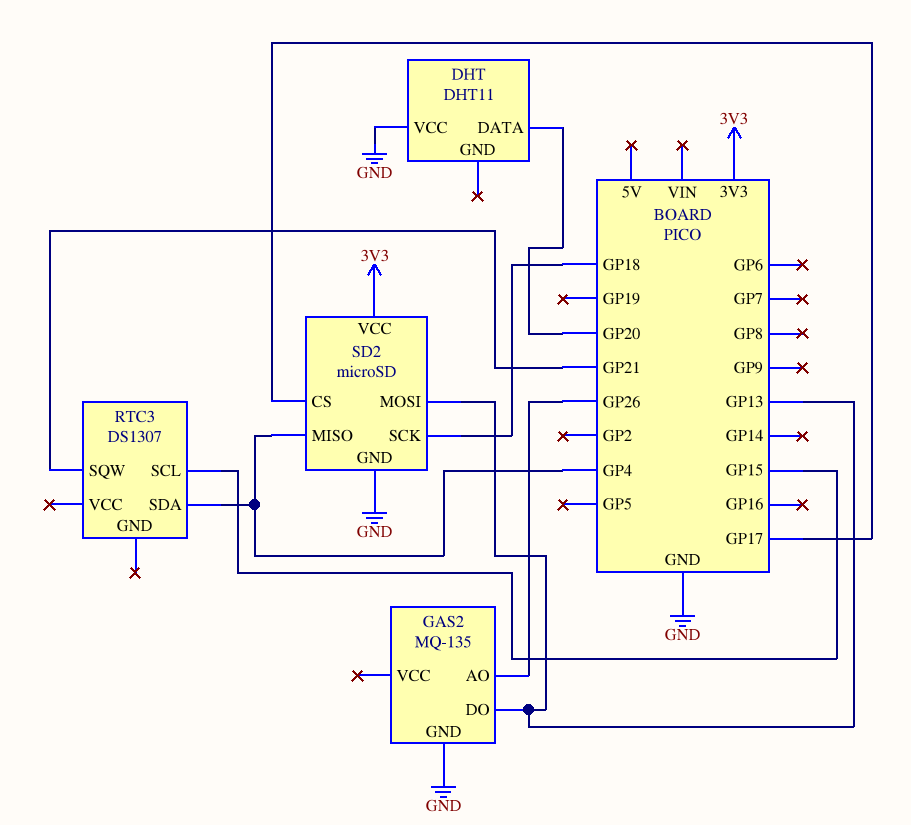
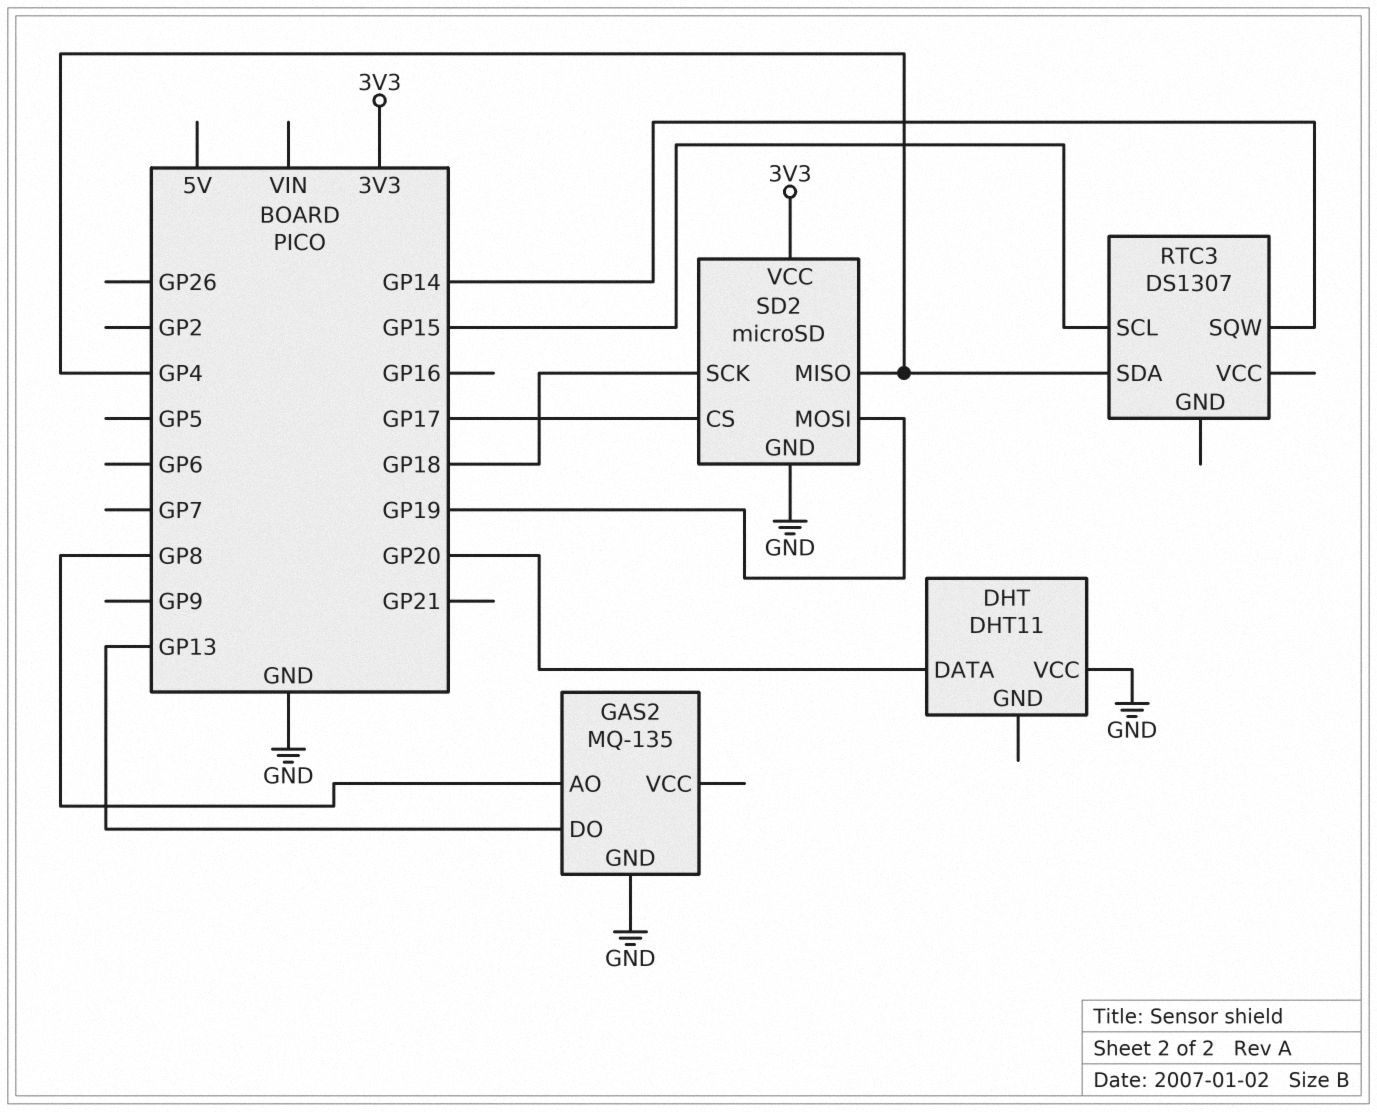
GAS2 pin AO: GP26 -> GP8
RTC3 pin SQW: GP21 -> GP14
SD2 pin MOSI: GP13 -> GP19

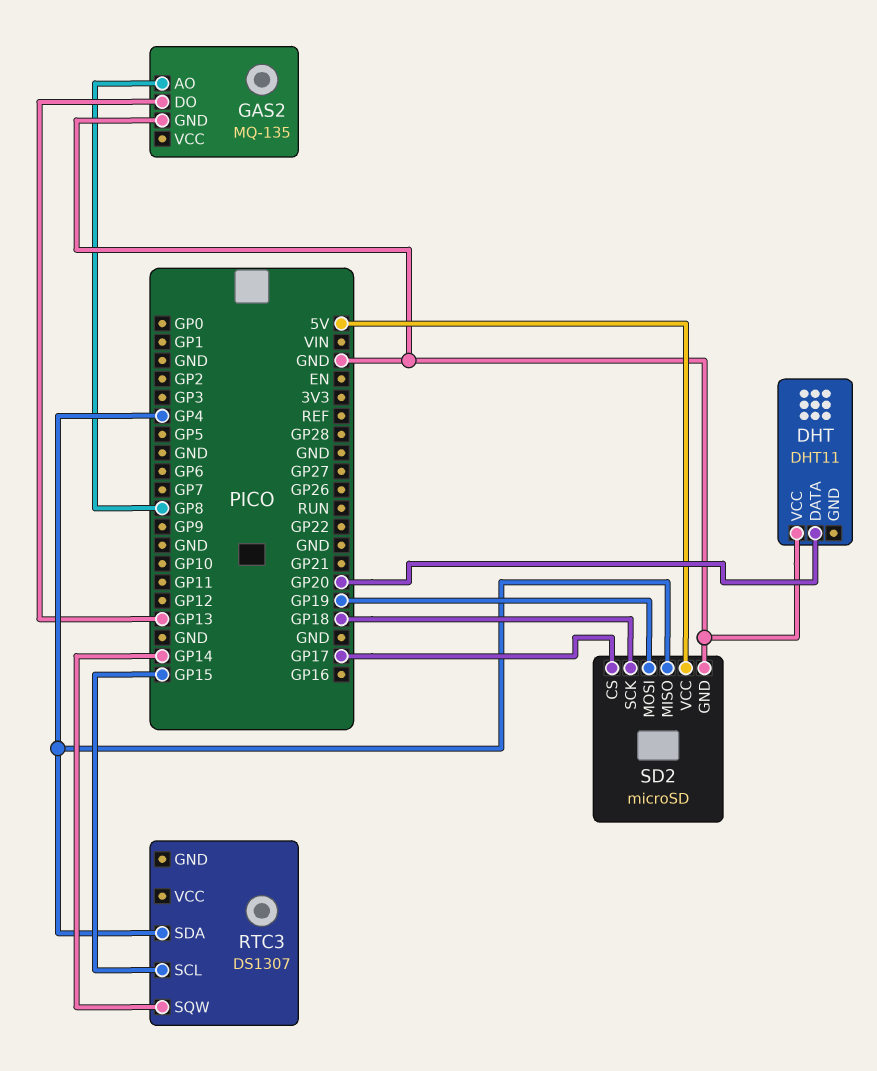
SD2 pin VCC: 3V3 -> 5V

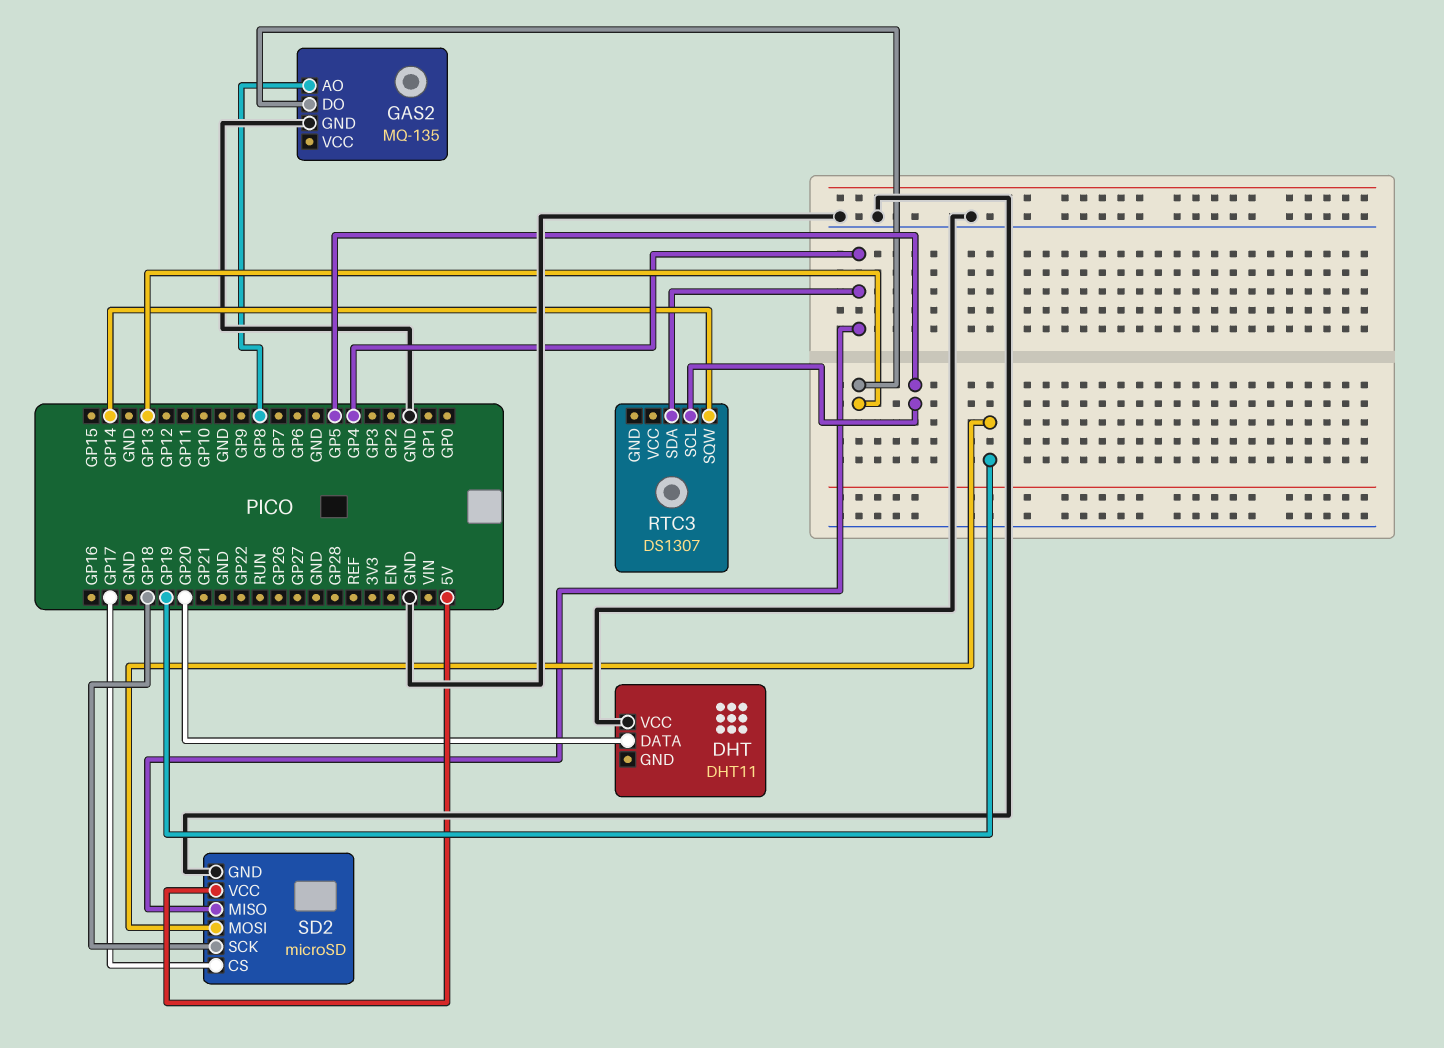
RTC3 pin SCL: GP15 -> GP5

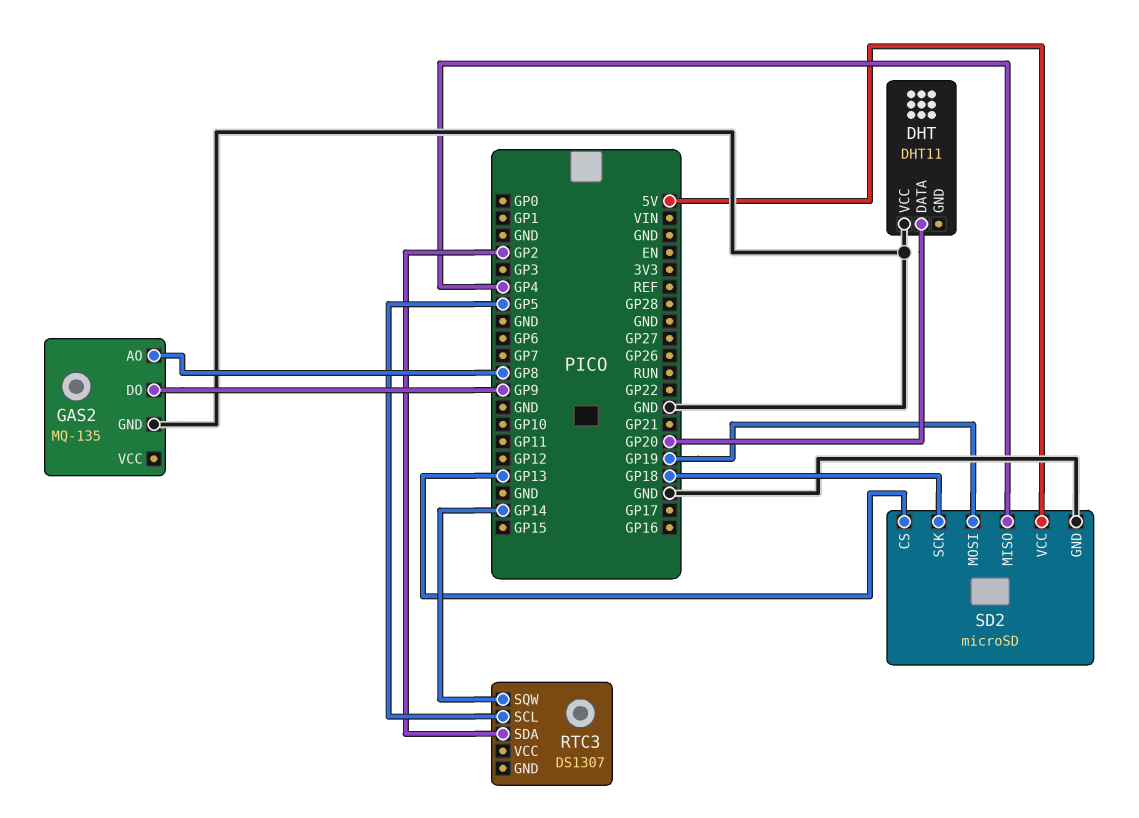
GAS2 pin DO: GP13 -> GP9
RTC3 pin SDA: GP4 -> GP2
SD2 pin CS: GP17 -> GP13

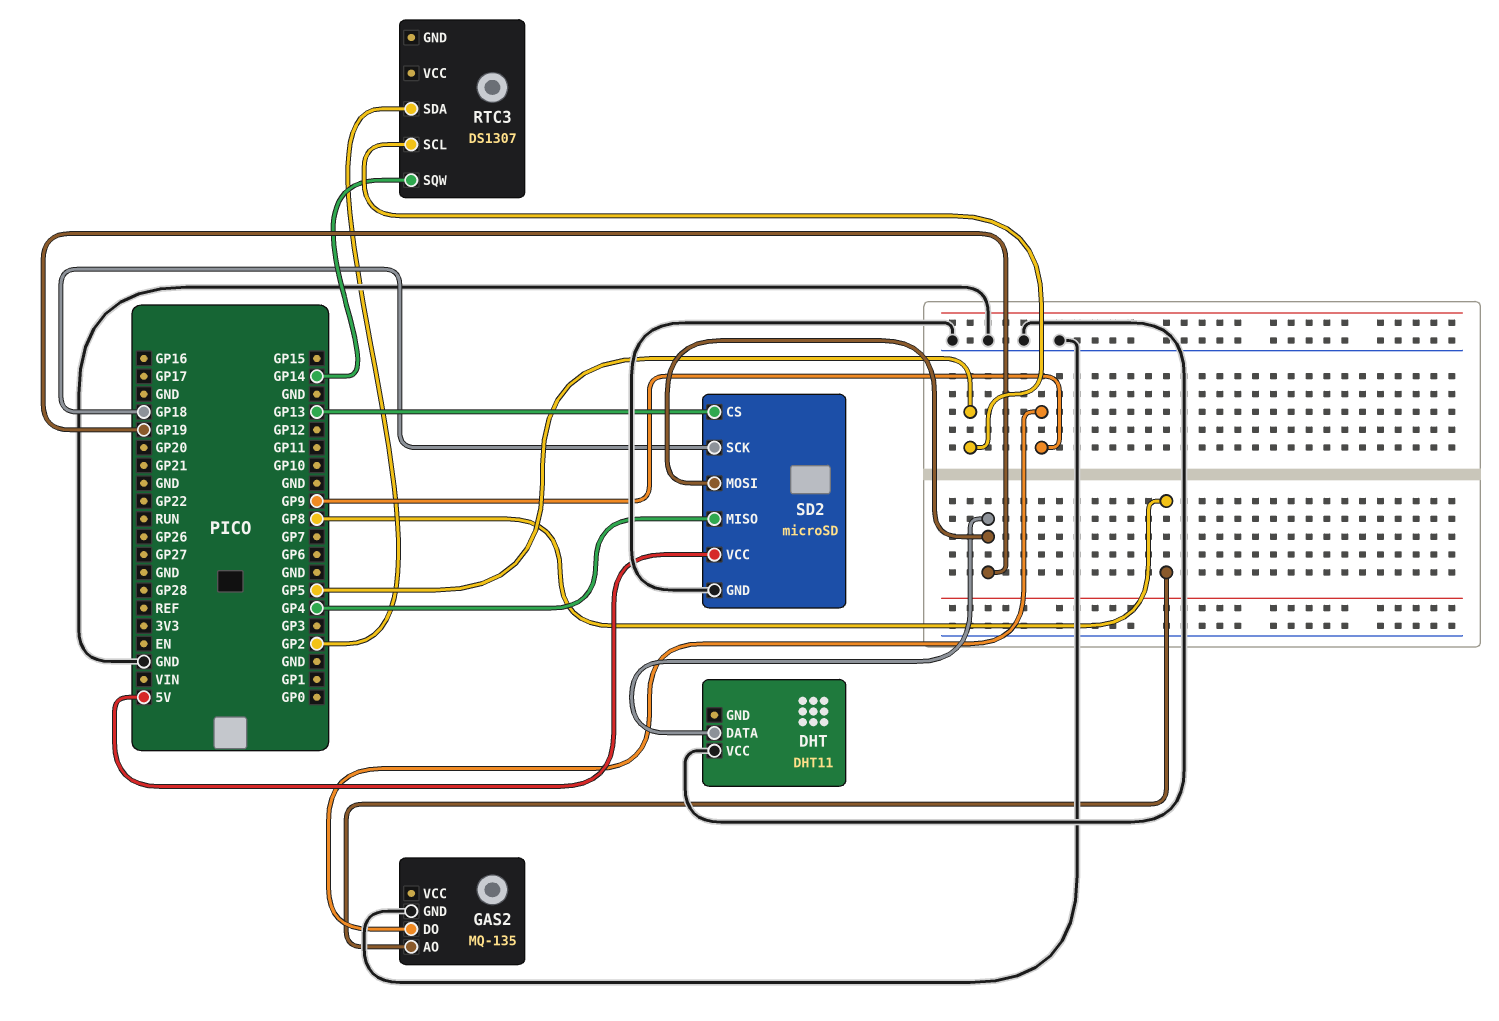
DHT pin DATA: GP20 -> GP19

